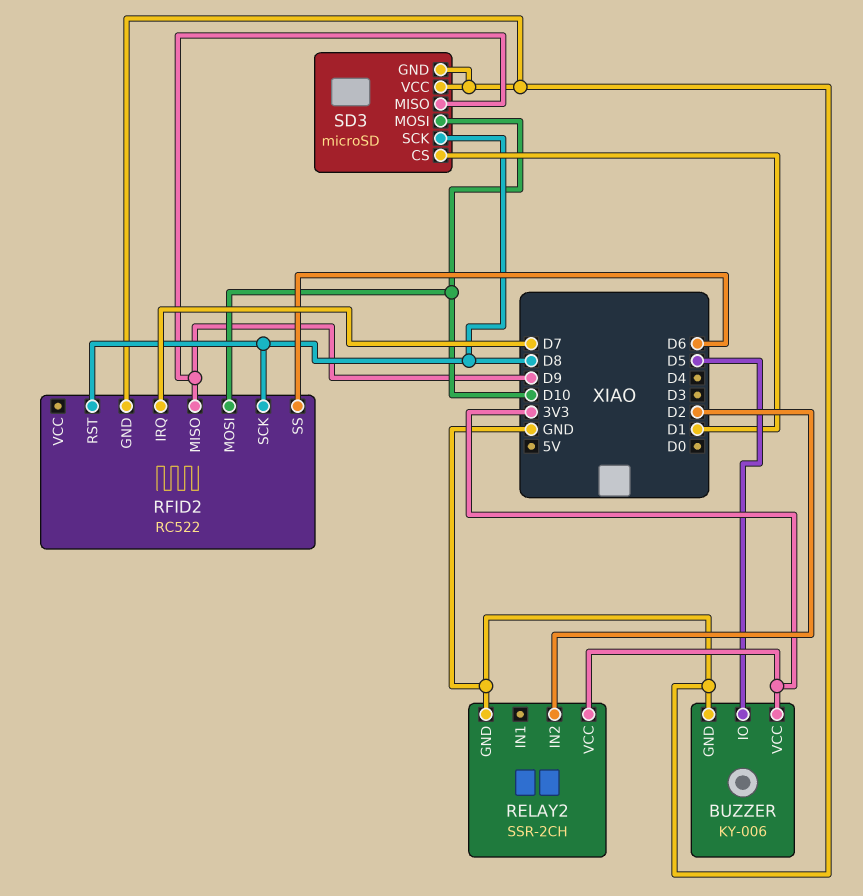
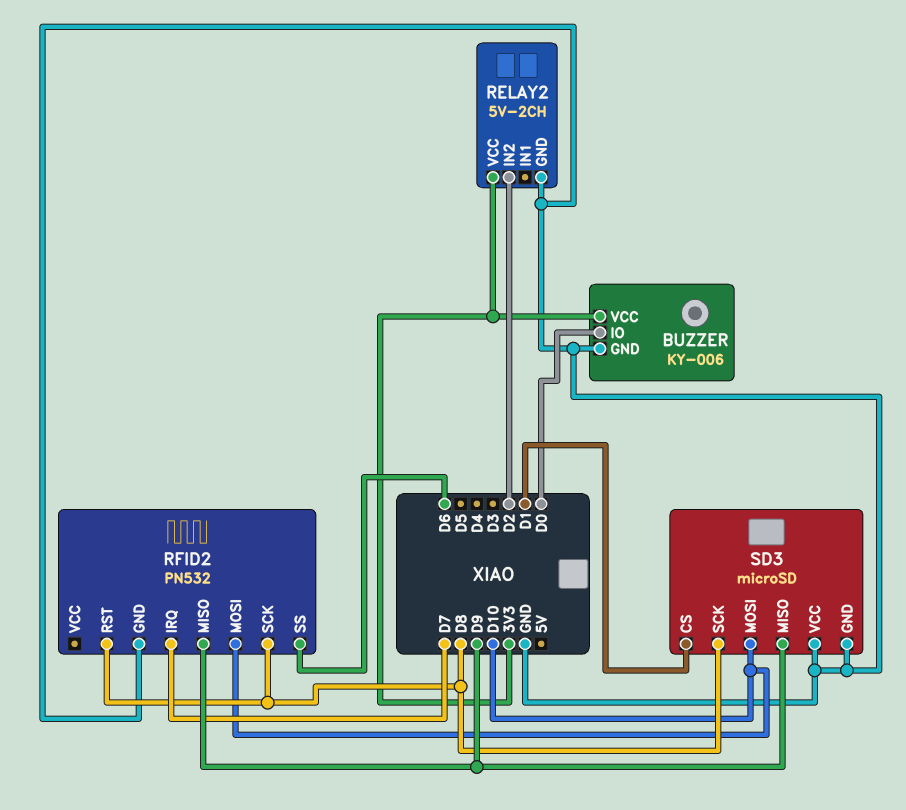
BUZZER pin IO: D5 -> D0
RELAY2: SSR-2CH -> 5V-2CH
RFID2: RC522 -> PN532

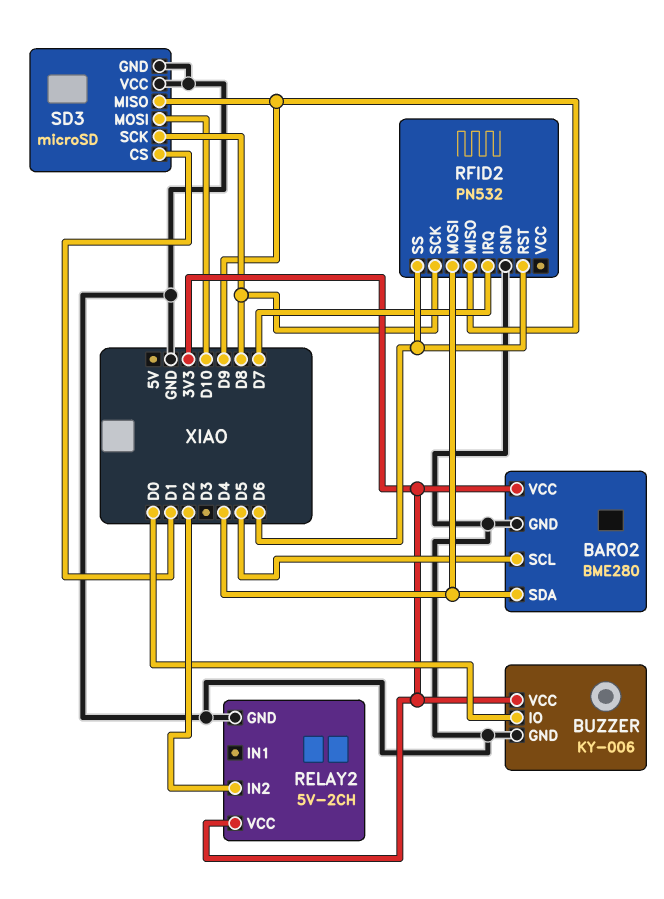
BARO2: none -> BME280
BARO2 pin GND: none -> GND
BARO2 pin SCL: none -> D5
BARO2 pin SDA: none -> D4
BARO2 pin VCC: none -> 3V3
RFID2 pin MOSI: D10 -> D4
RFID2 pin RST: D8 -> D6

